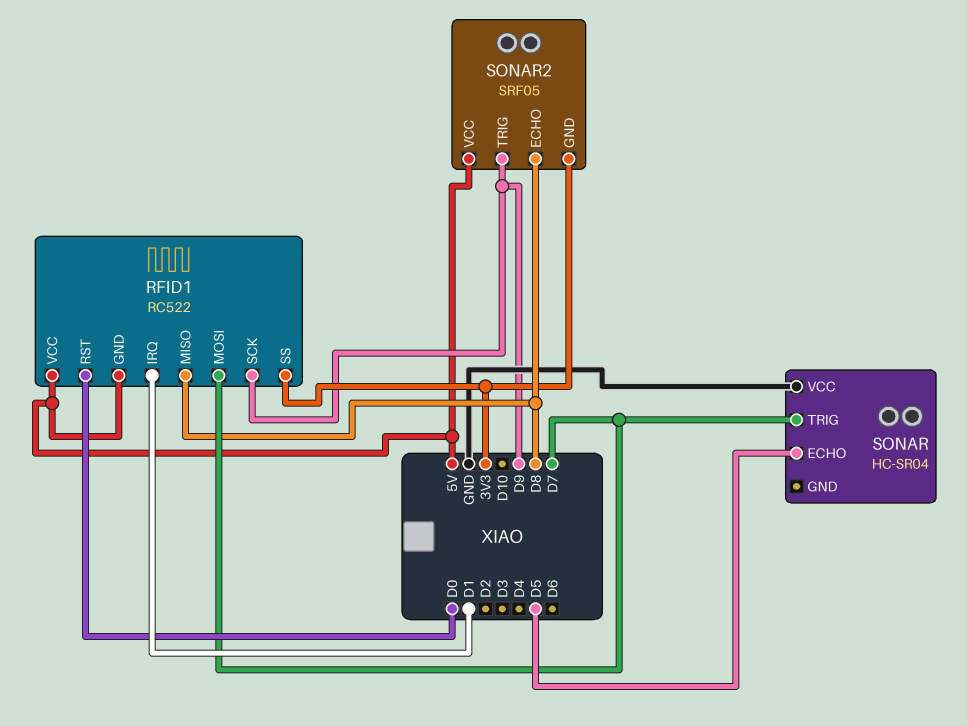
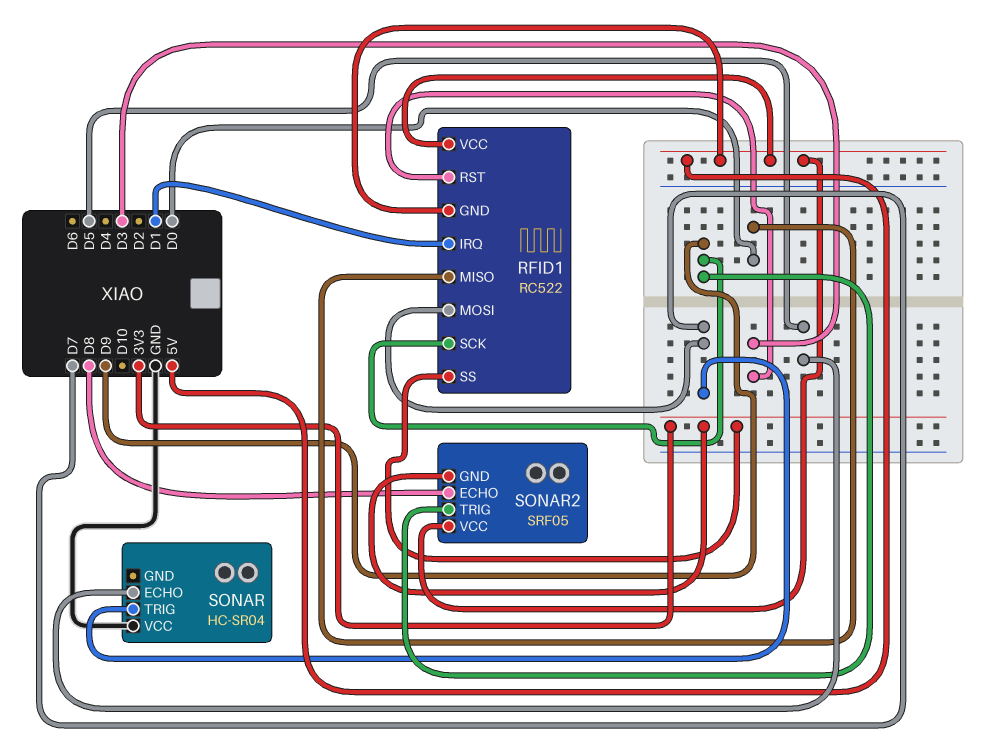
RFID1 pin MISO: D8 -> D0
RFID1 pin RST: D0 -> D3

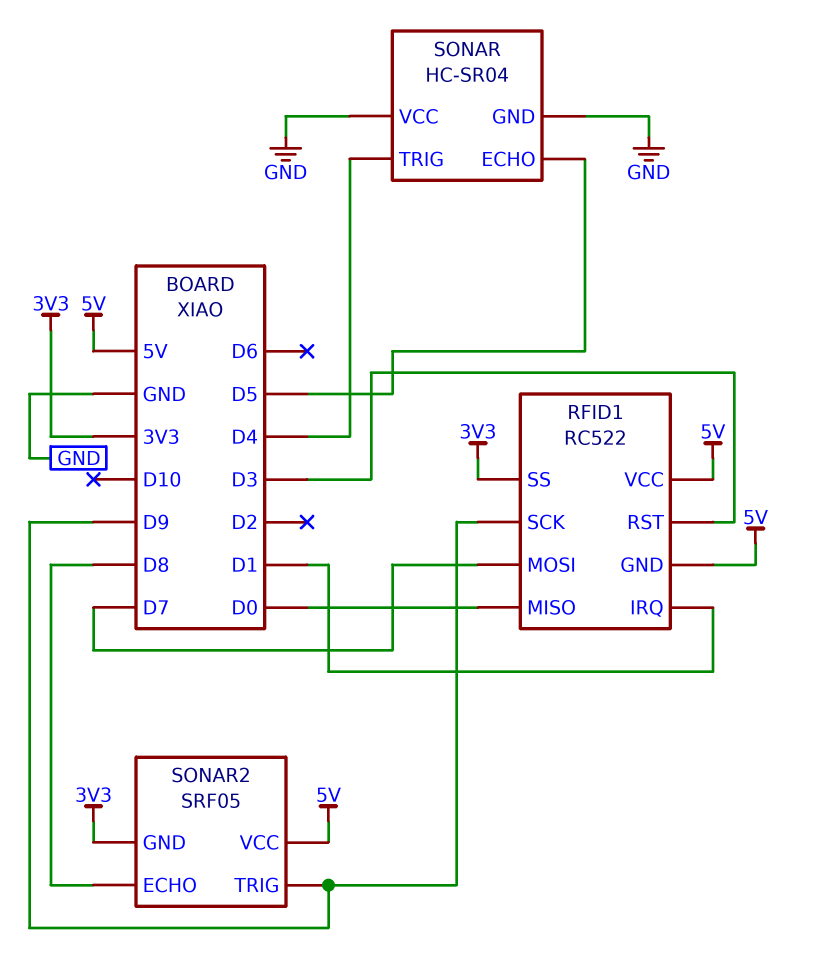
SONAR pin GND: none -> GND
SONAR pin TRIG: D7 -> D4

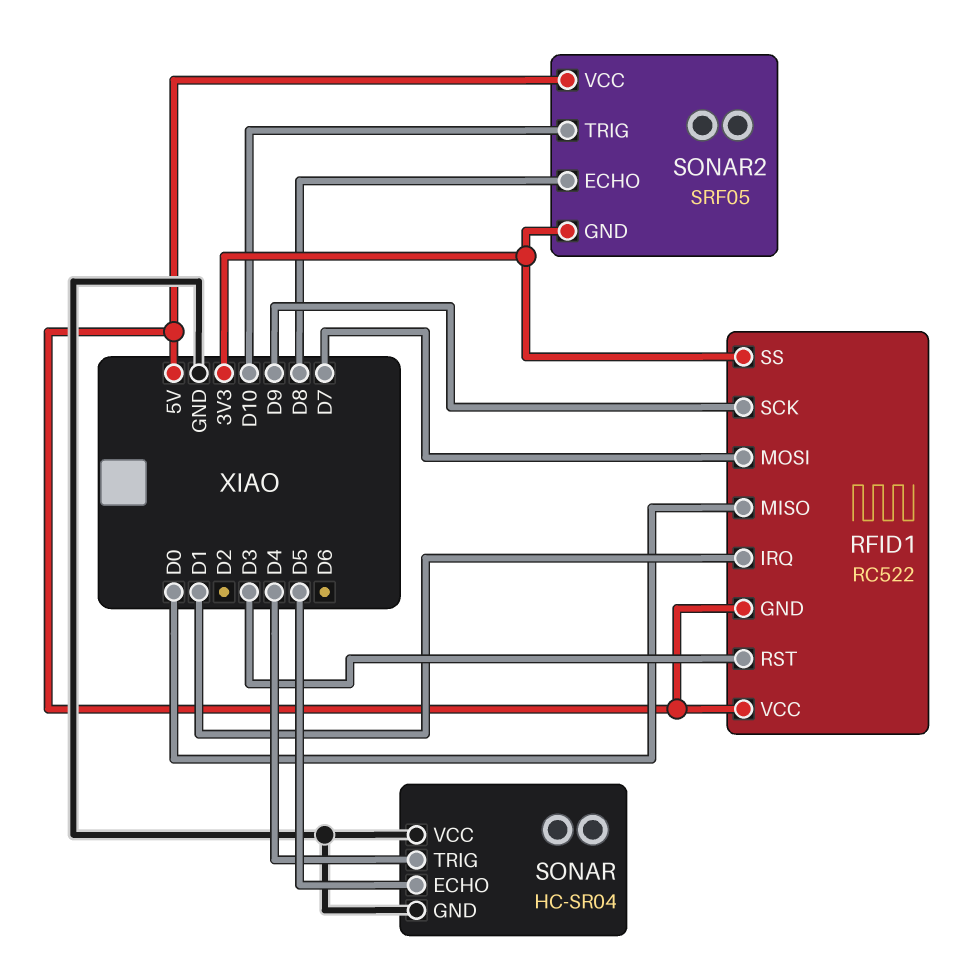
SONAR2 pin TRIG: D9 -> D10

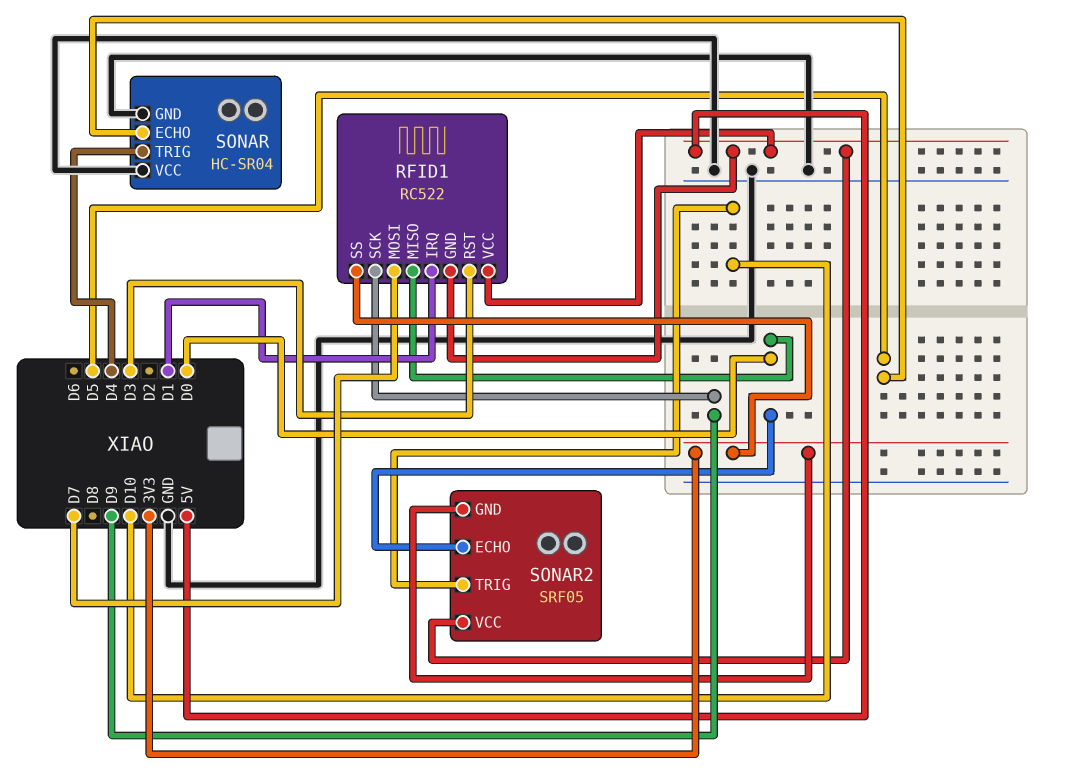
SONAR2 pin ECHO: D8 -> D0

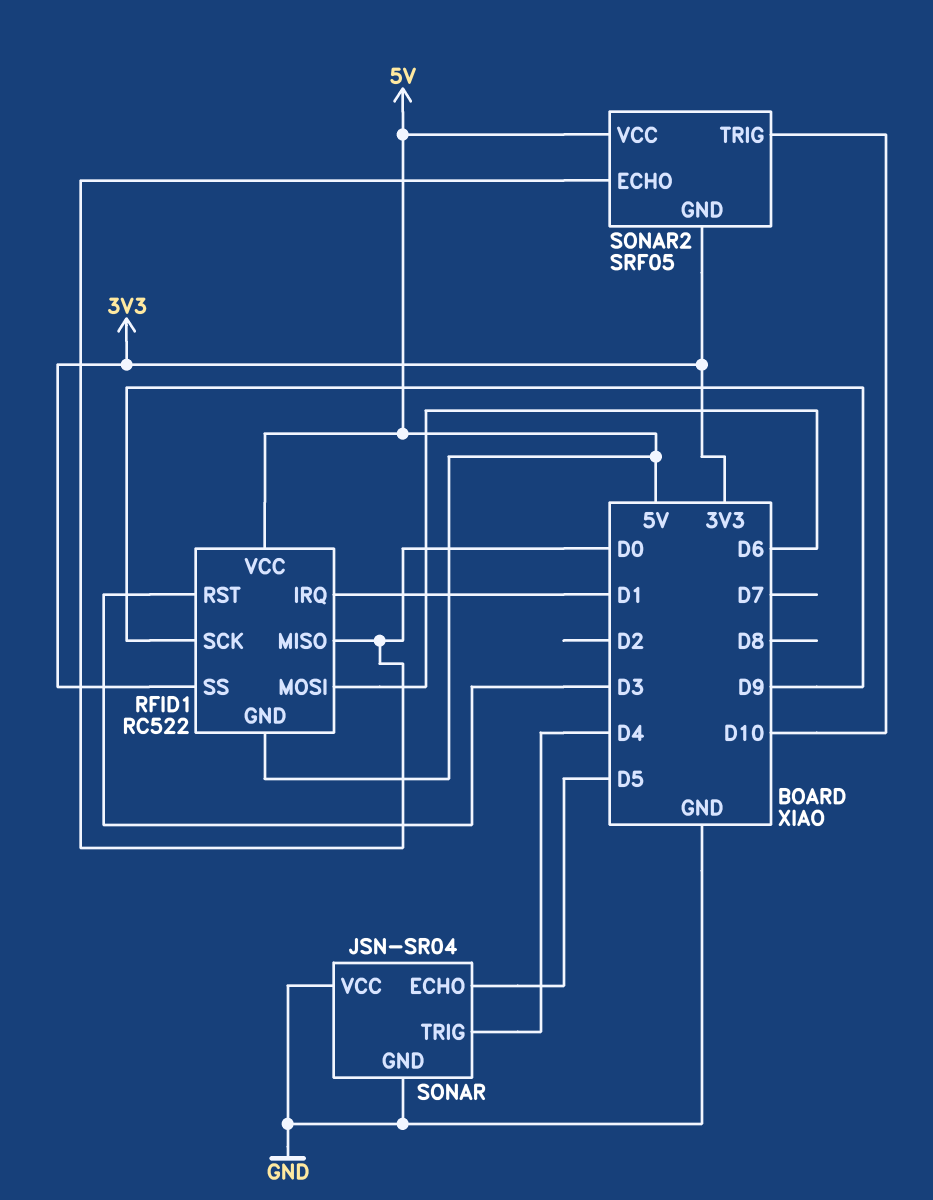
RFID1 pin MOSI: D7 -> D6
SONAR: HC-SR04 -> JSN-SR04

